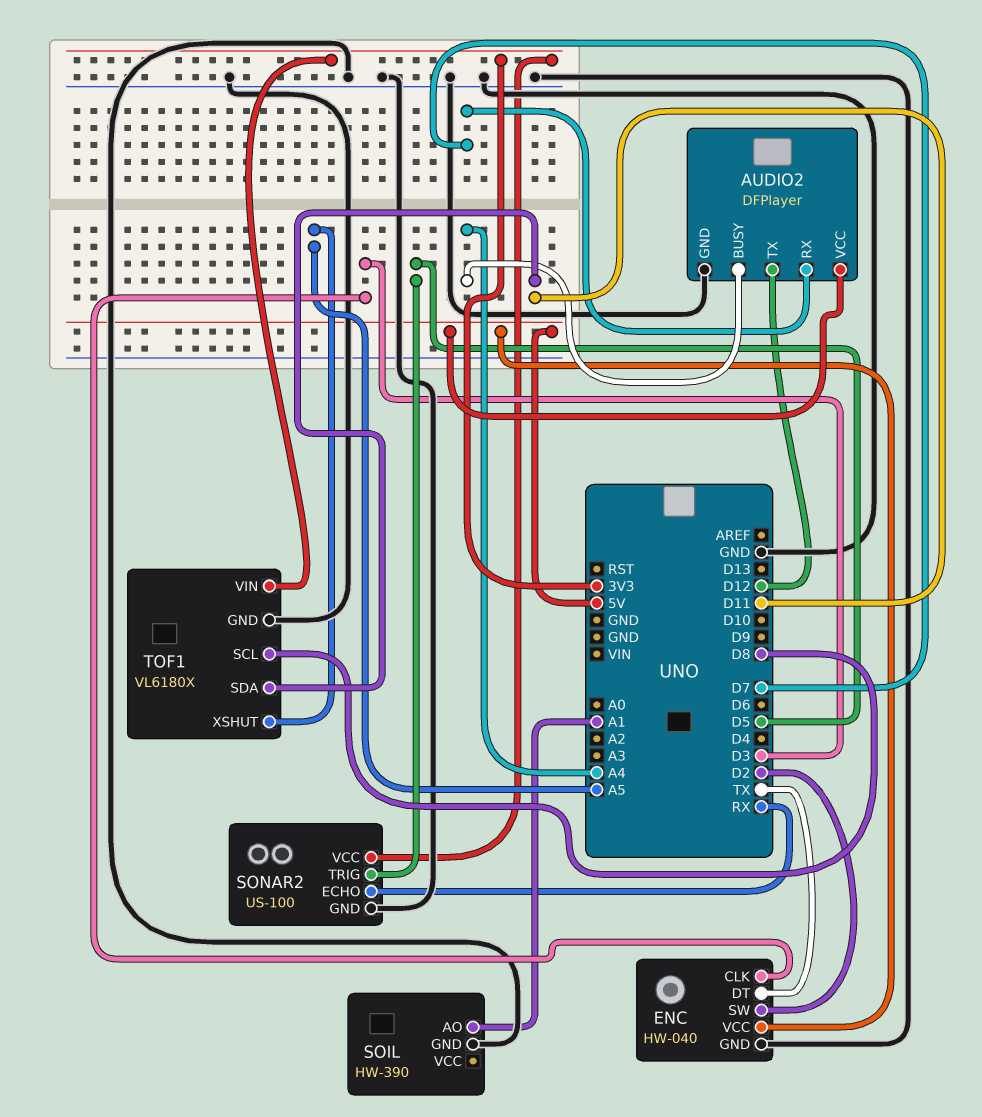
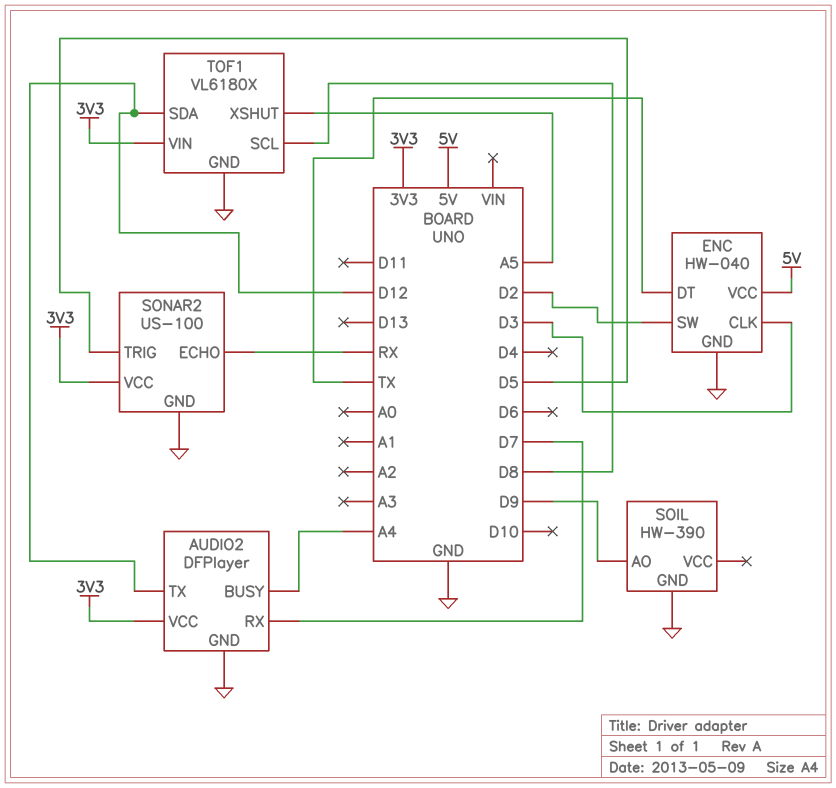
AUDIO2 pin VCC: 5V -> 3V3
SOIL pin AO: A1 -> D9
TOF1 pin SDA: D11 -> D12

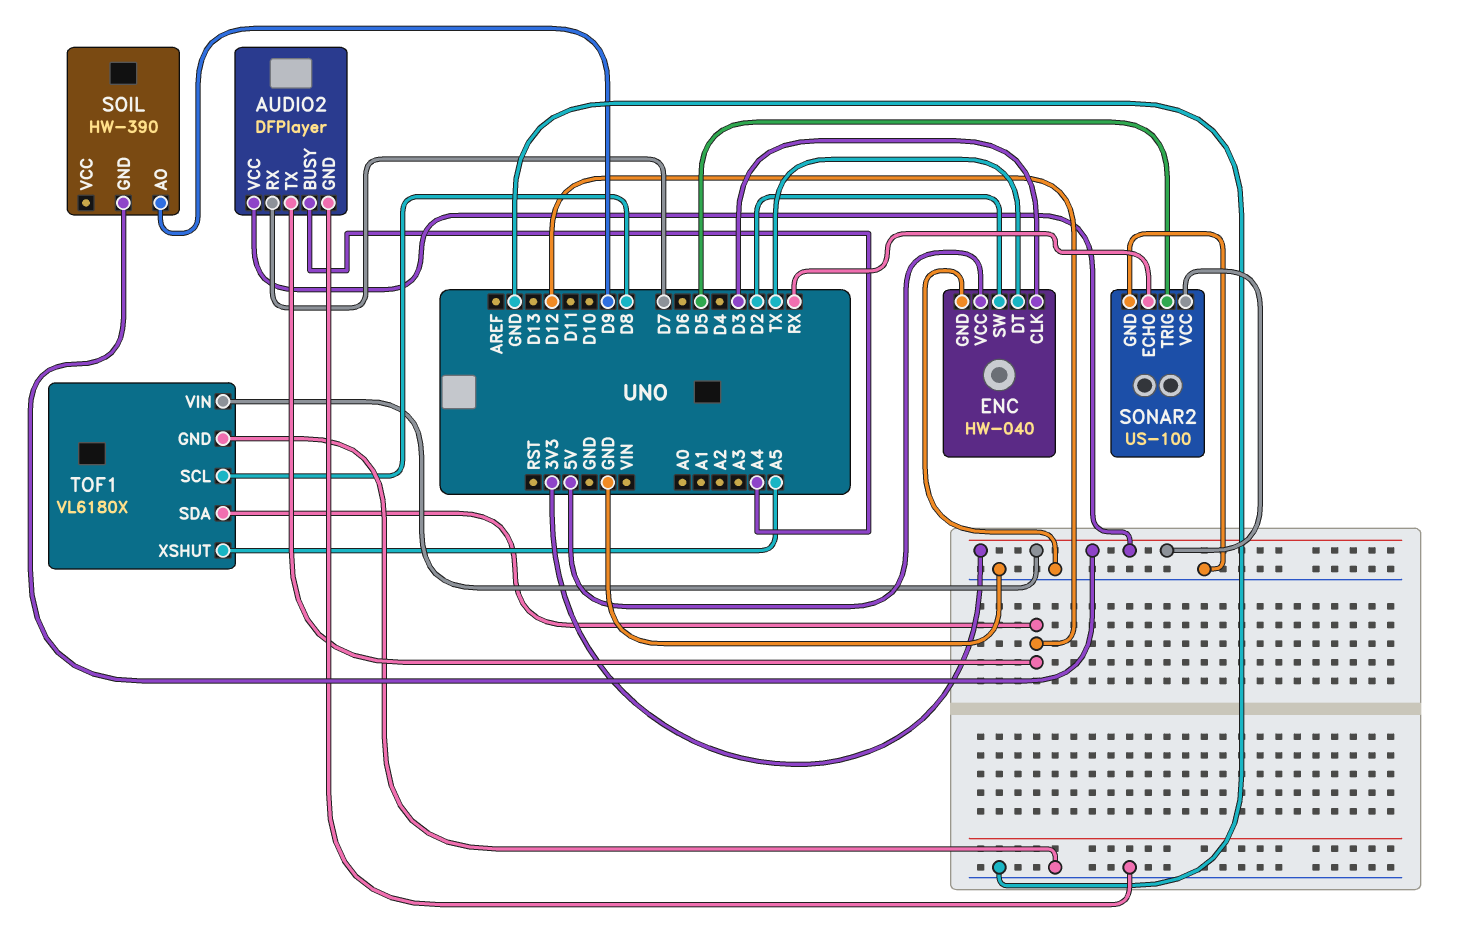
SOIL pin GND: GND -> 3V3

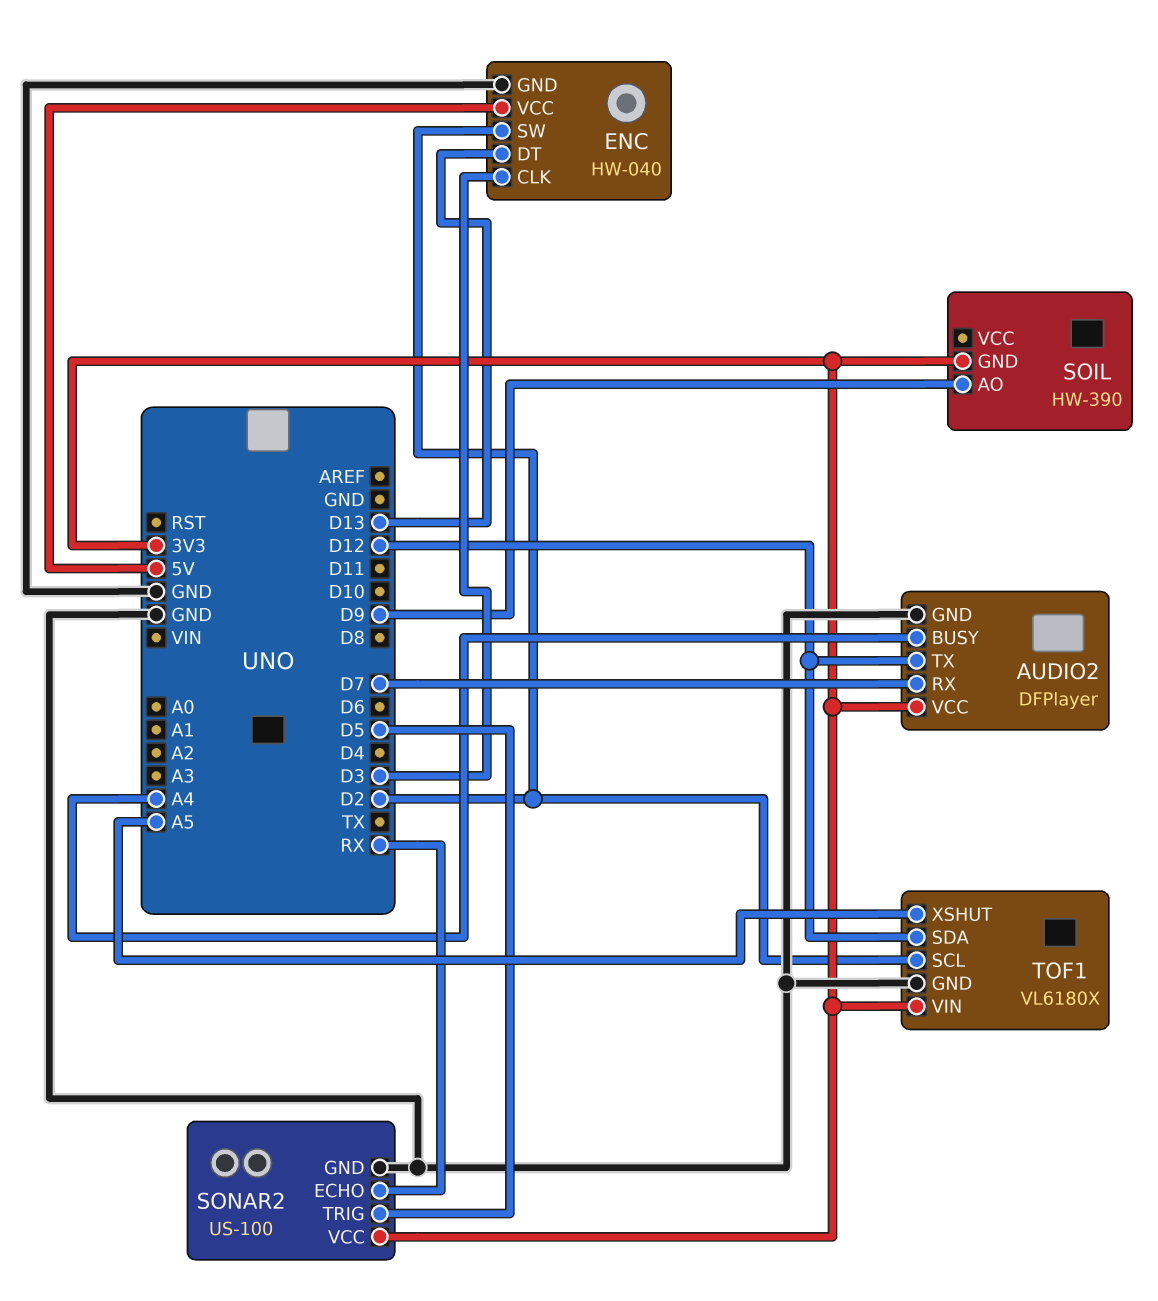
ENC pin DT: TX -> D13
TOF1 pin SCL: D8 -> D2

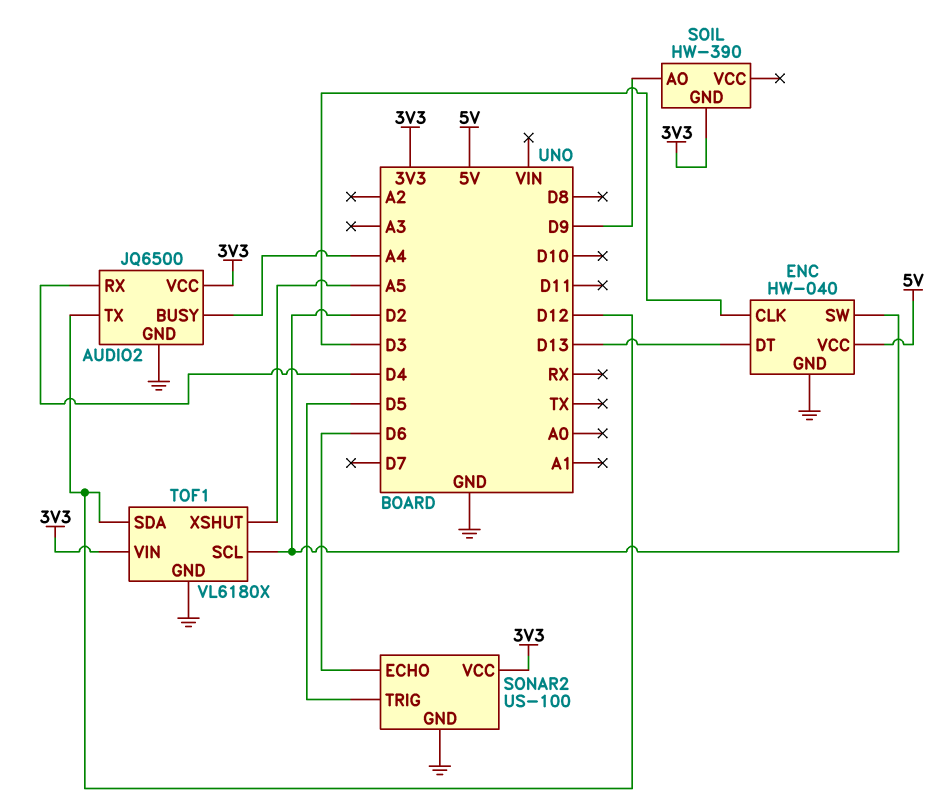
AUDIO2: DFPlayer -> JQ6500
AUDIO2 pin RX: D7 -> D4
SONAR2 pin ECHO: RX -> D6

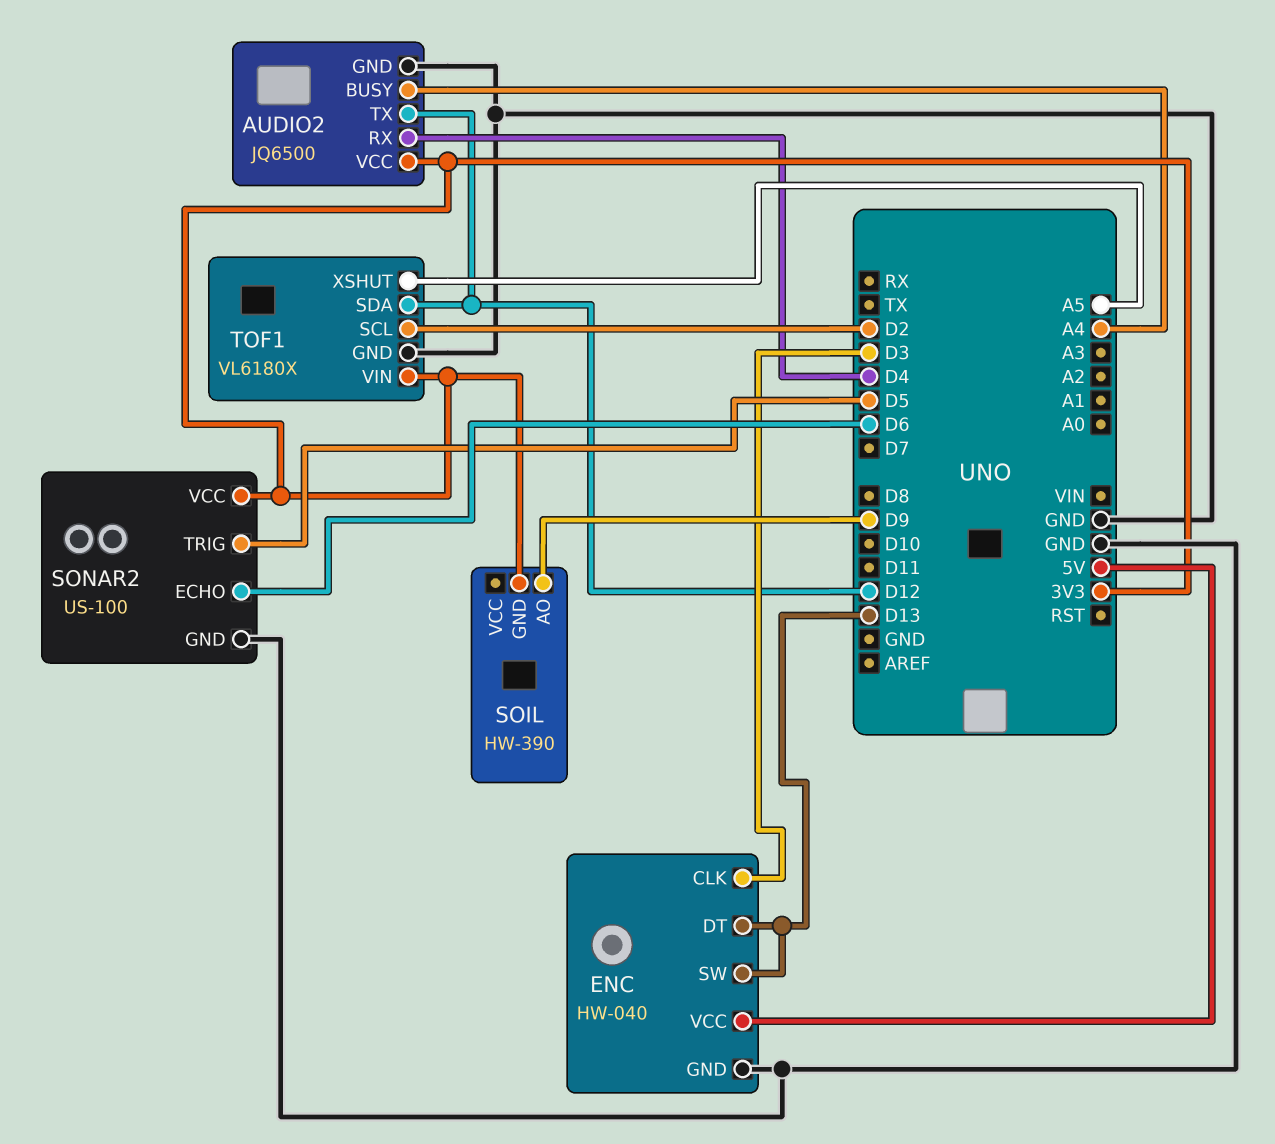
ENC pin SW: D2 -> D13

